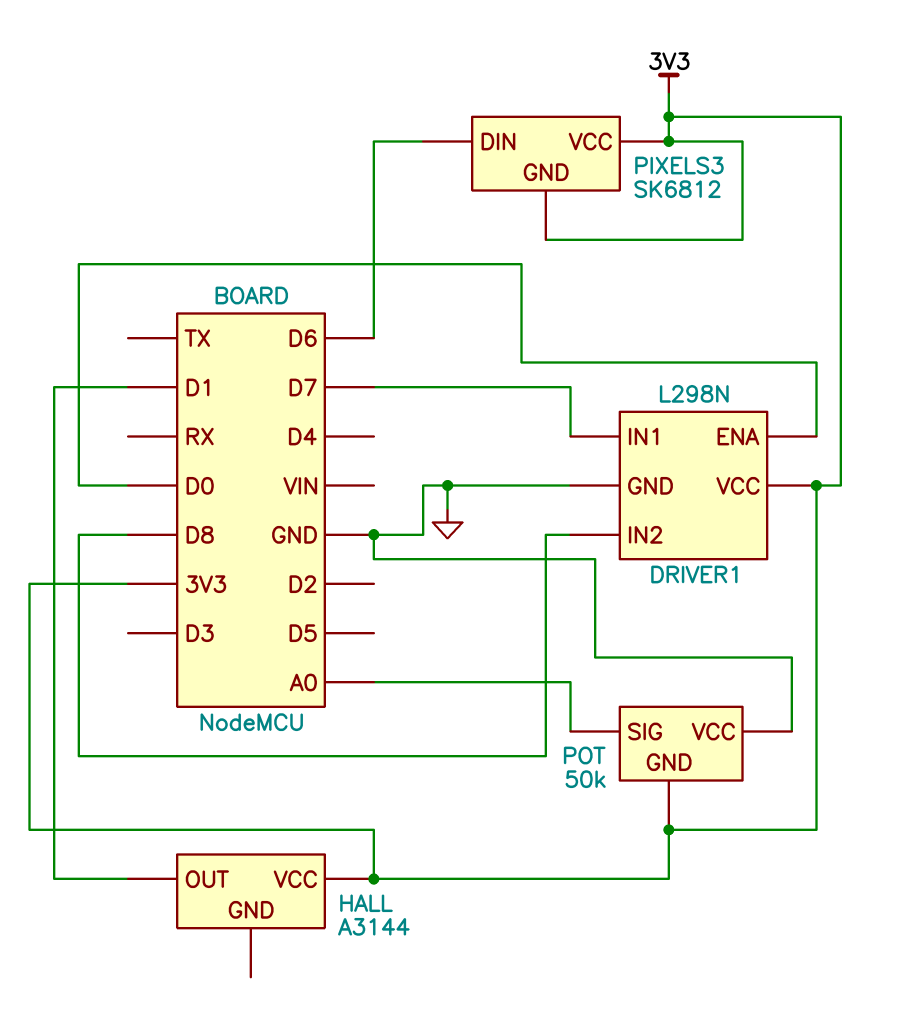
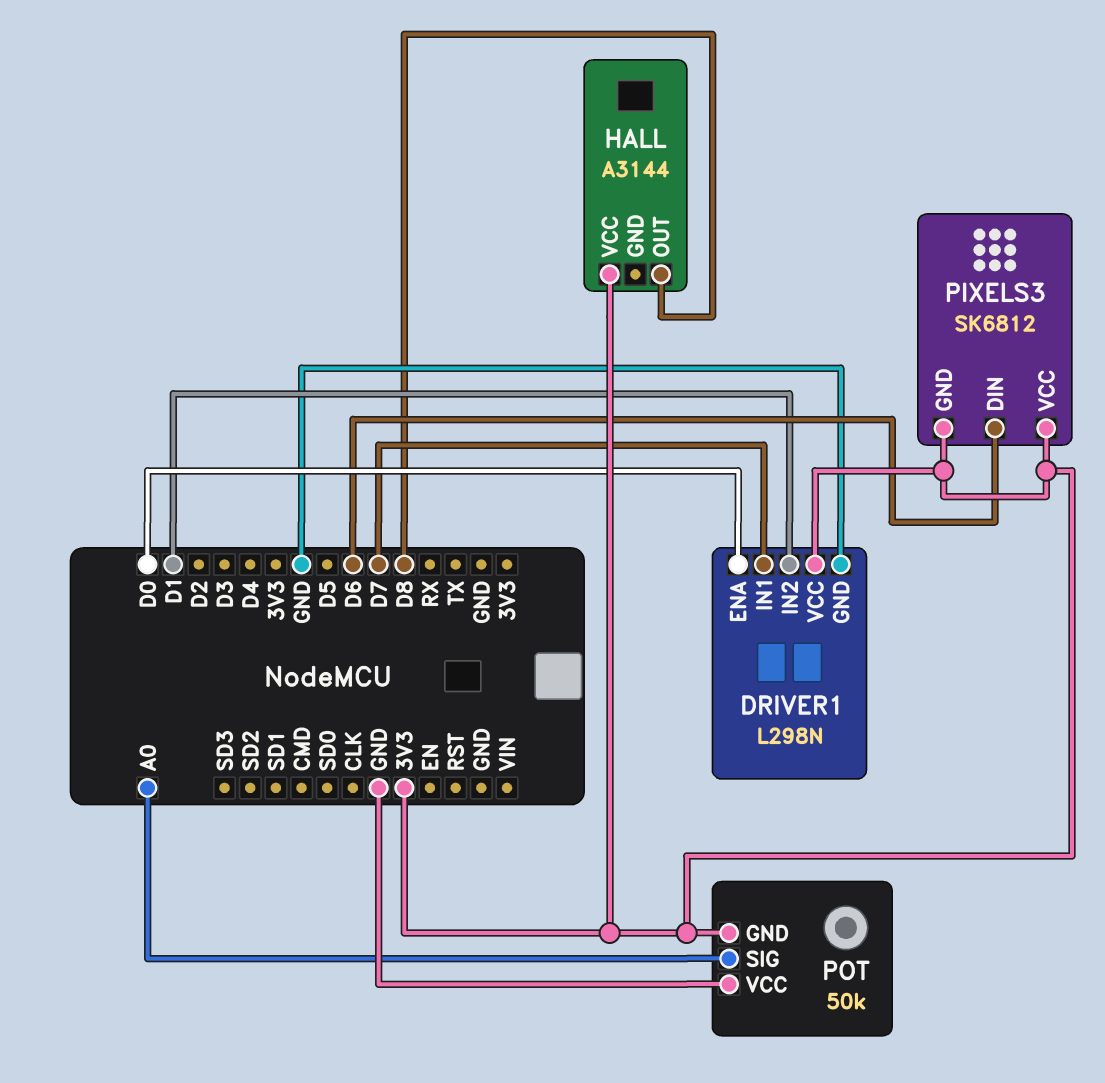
DRIVER1 pin IN2: D8 -> D1
HALL pin OUT: D1 -> D8

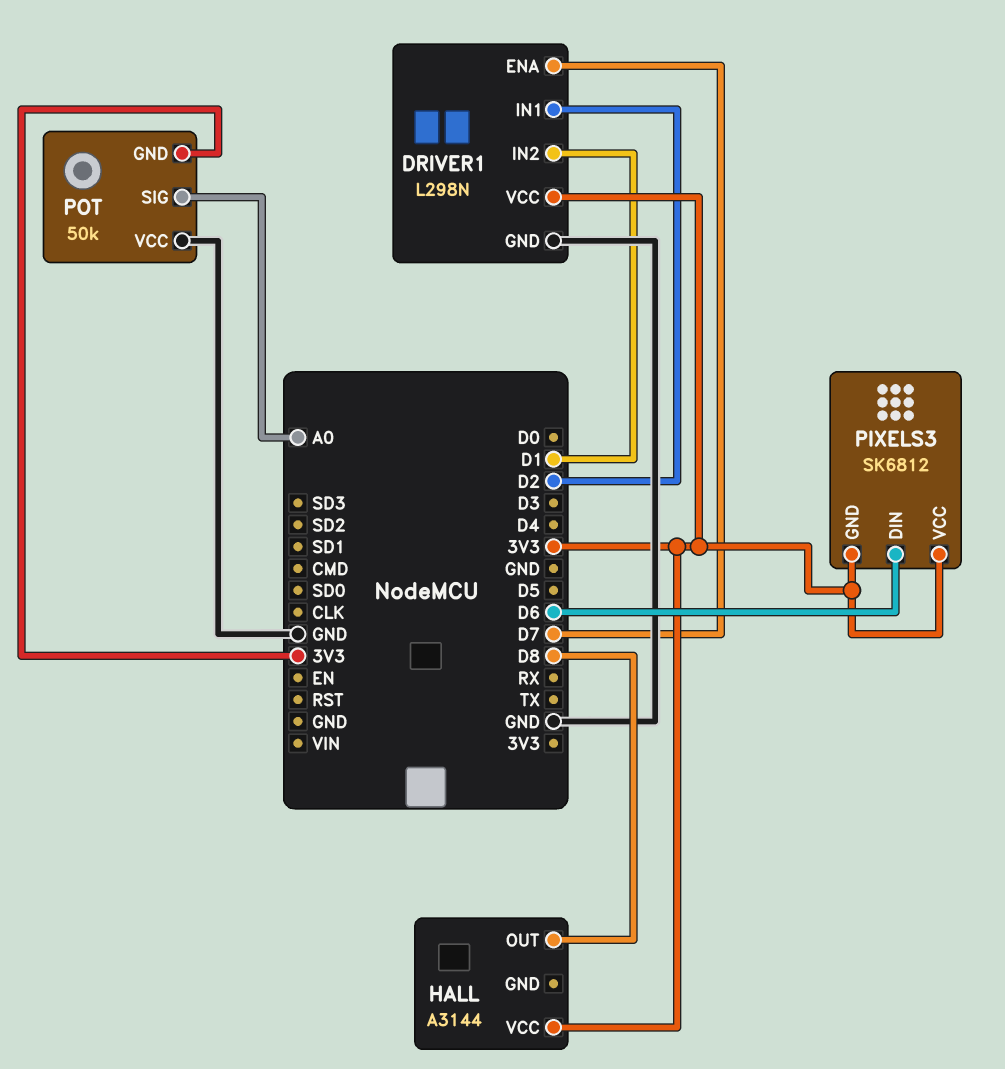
DRIVER1 pin ENA: D0 -> D7
DRIVER1 pin IN1: D7 -> D2

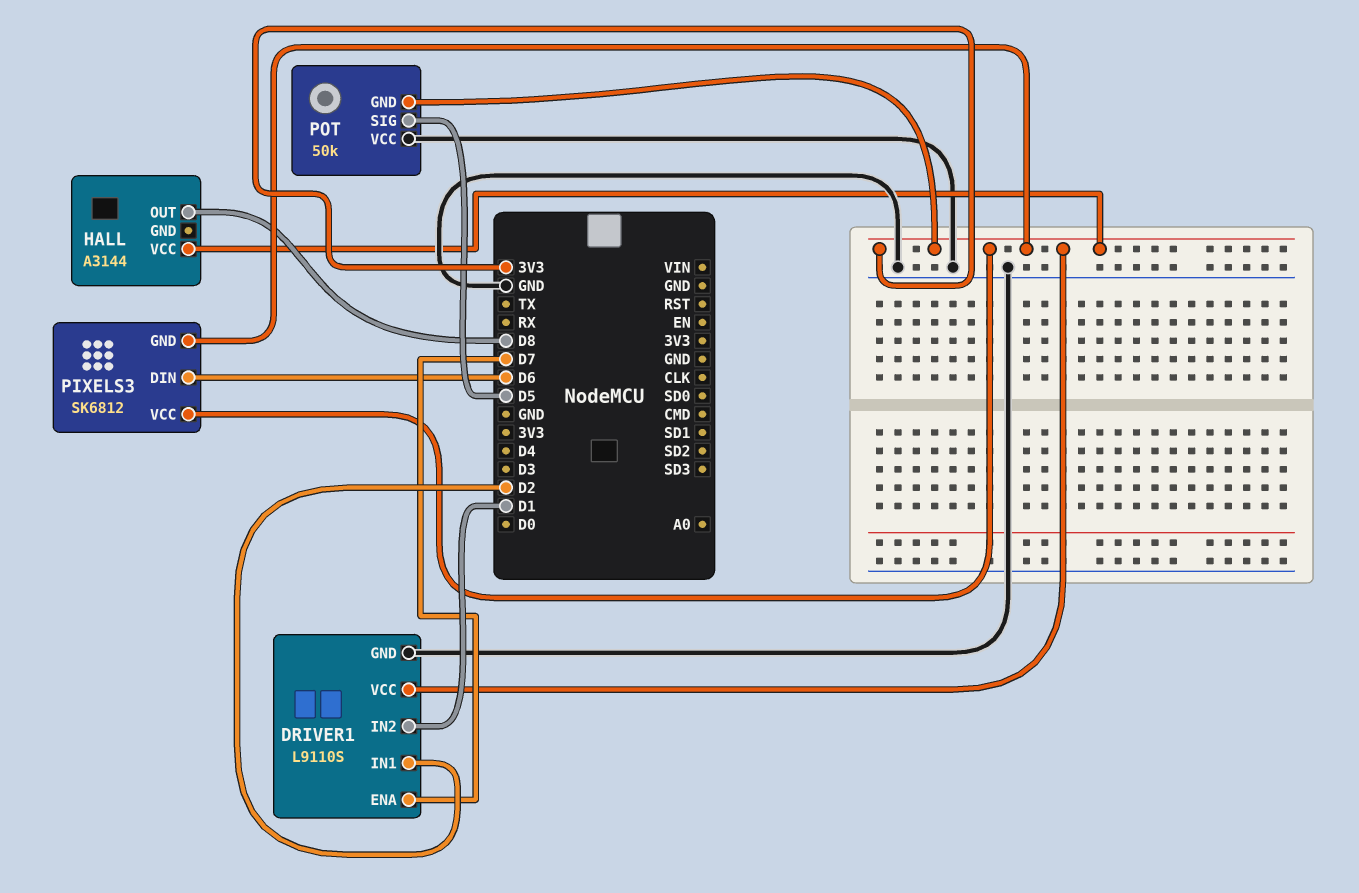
DRIVER1: L298N -> L9110S
POT pin SIG: A0 -> D5

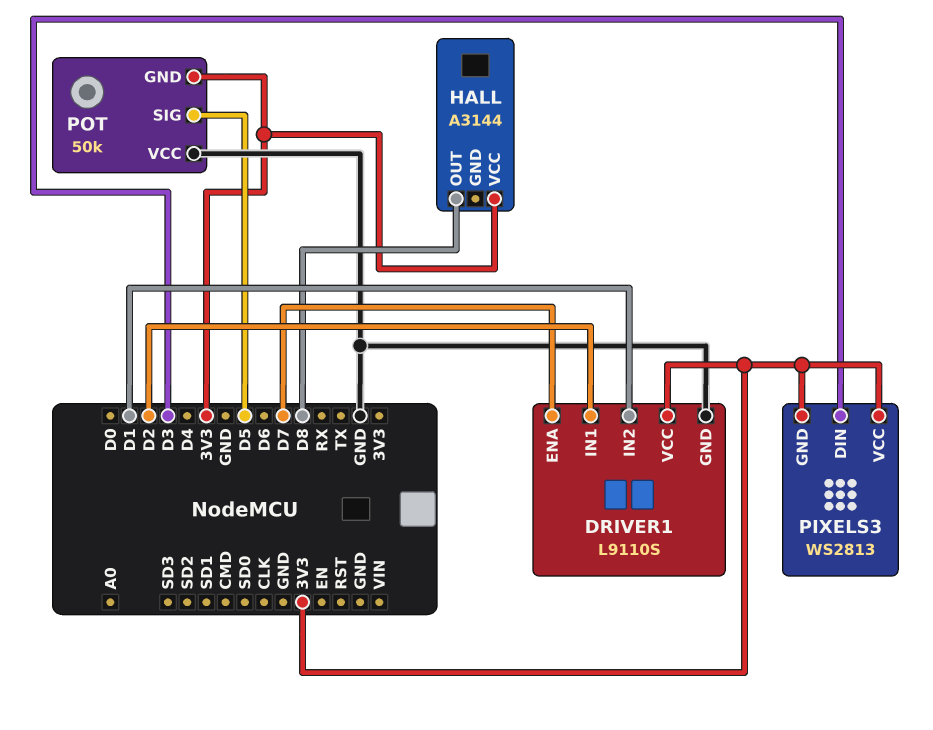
PIXELS3: SK6812 -> WS2813
PIXELS3 pin DIN: D6 -> D3

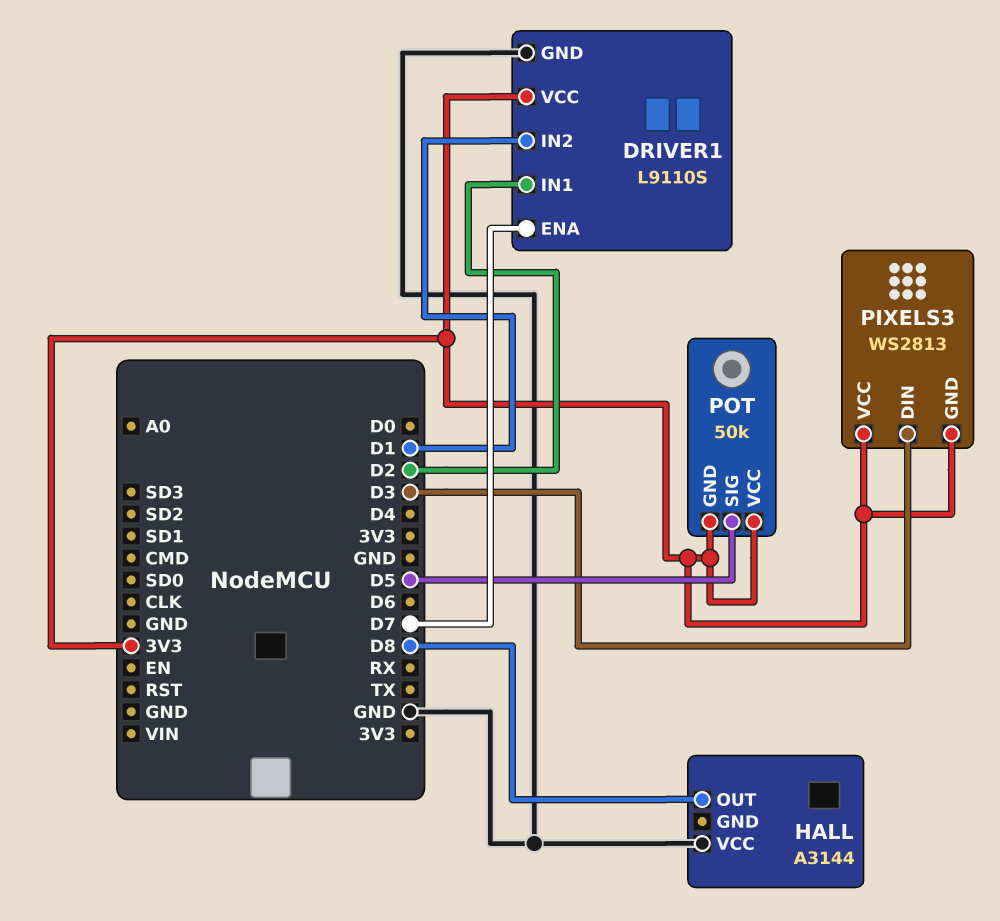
HALL pin VCC: 3V3 -> GND
POT pin VCC: GND -> 3V3

